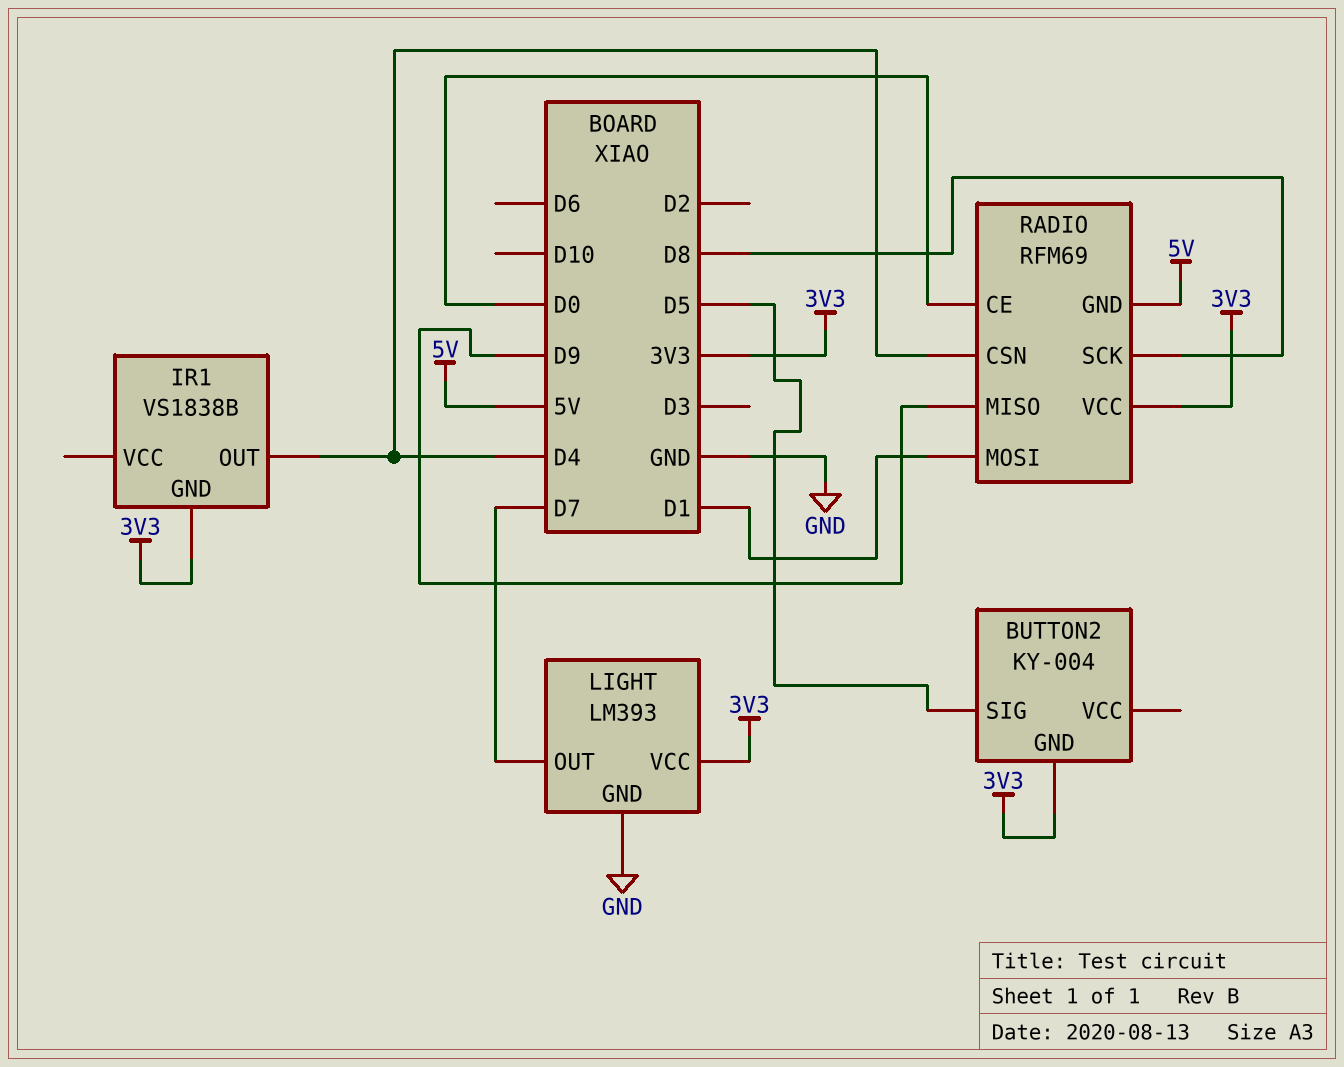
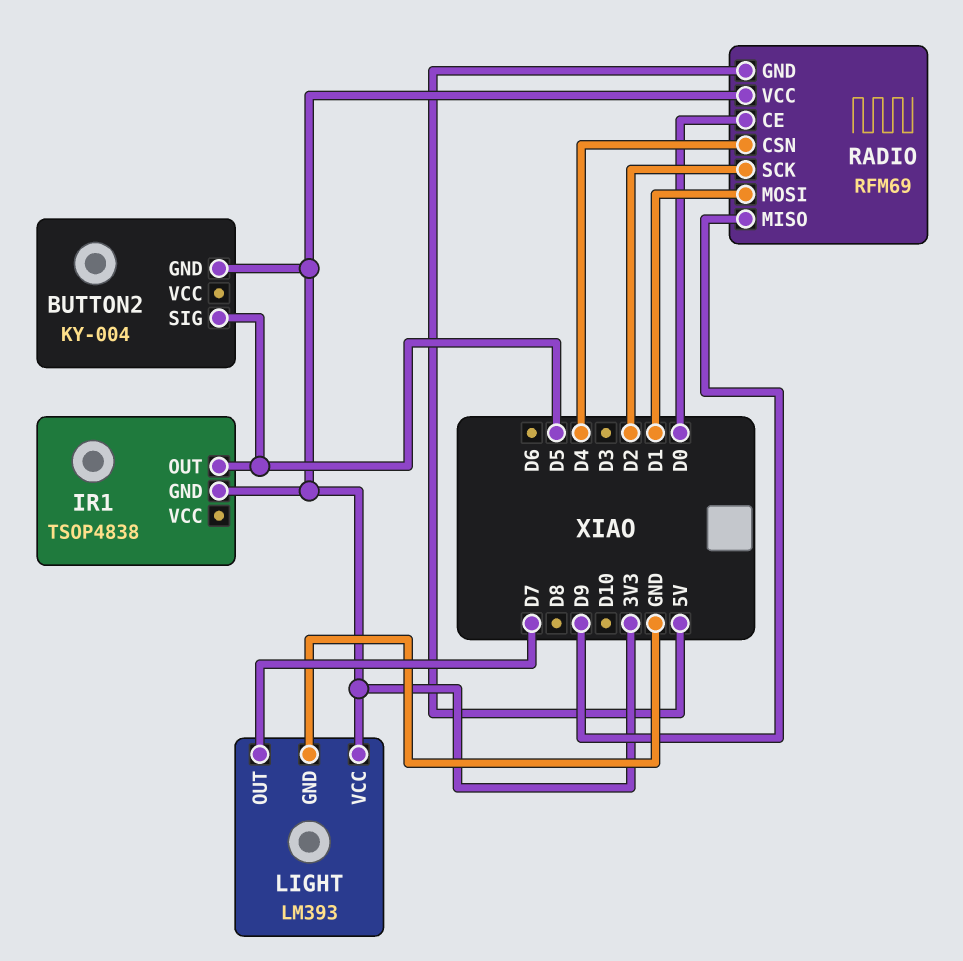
IR1: VS1838B -> TSOP4838
IR1 pin OUT: D4 -> D5
RADIO pin SCK: D8 -> D2

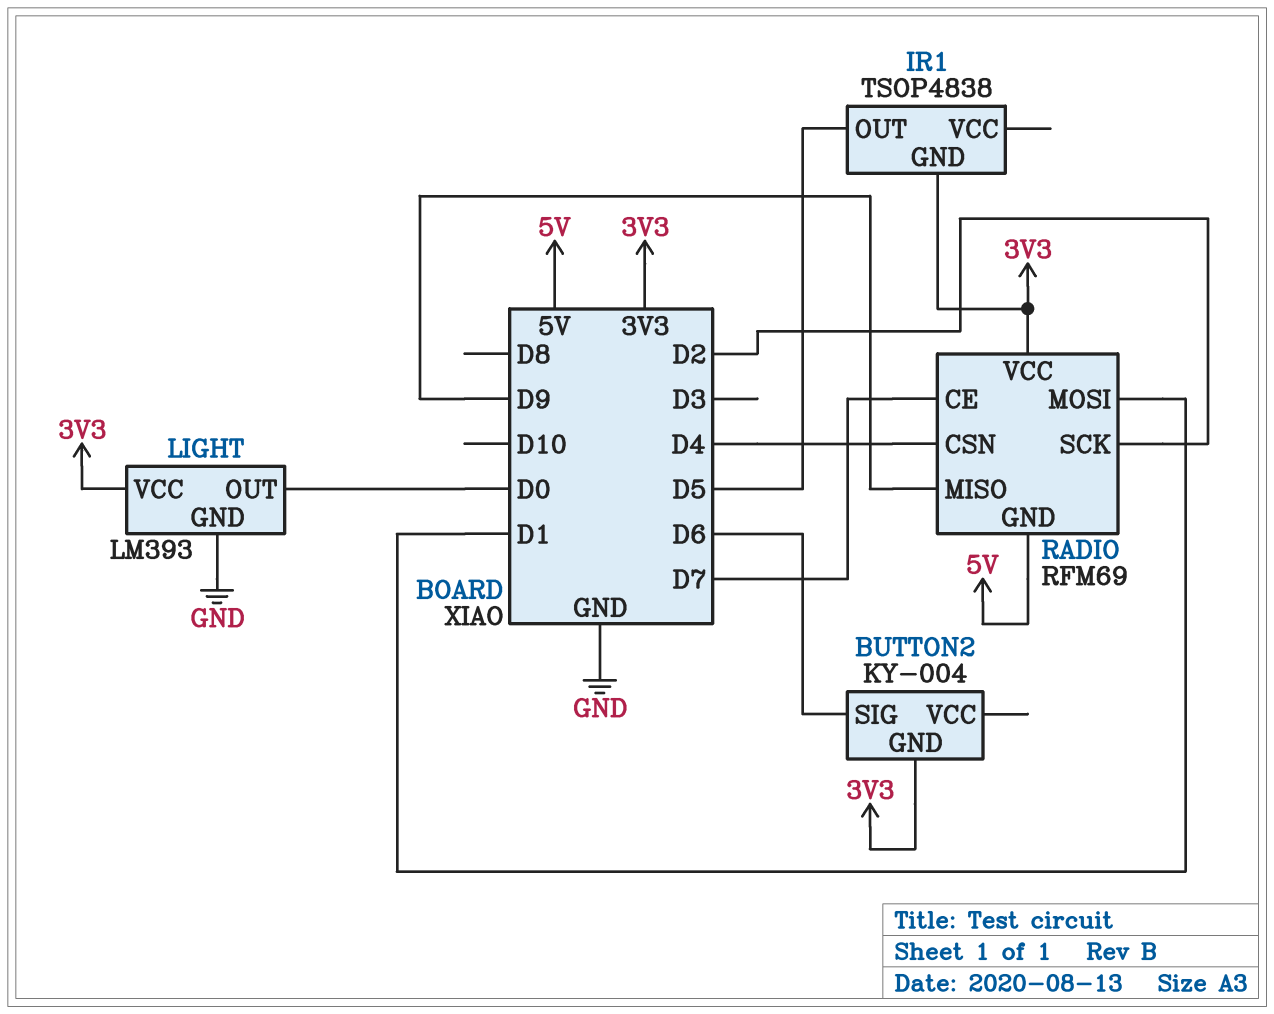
BUTTON2 pin SIG: D5 -> D6
LIGHT pin OUT: D7 -> D0
RADIO pin CE: D0 -> D7

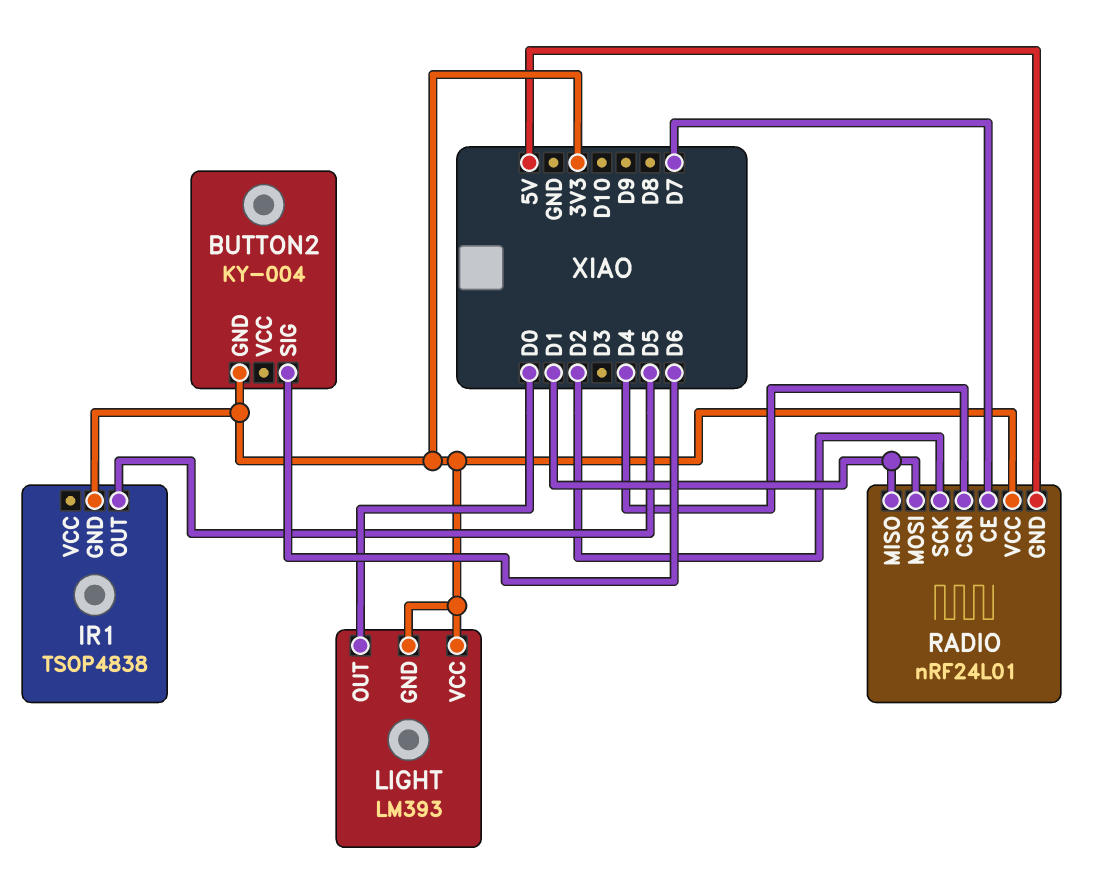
LIGHT pin GND: GND -> 3V3
RADIO: RFM69 -> nRF24L01
RADIO pin MISO: D9 -> D1

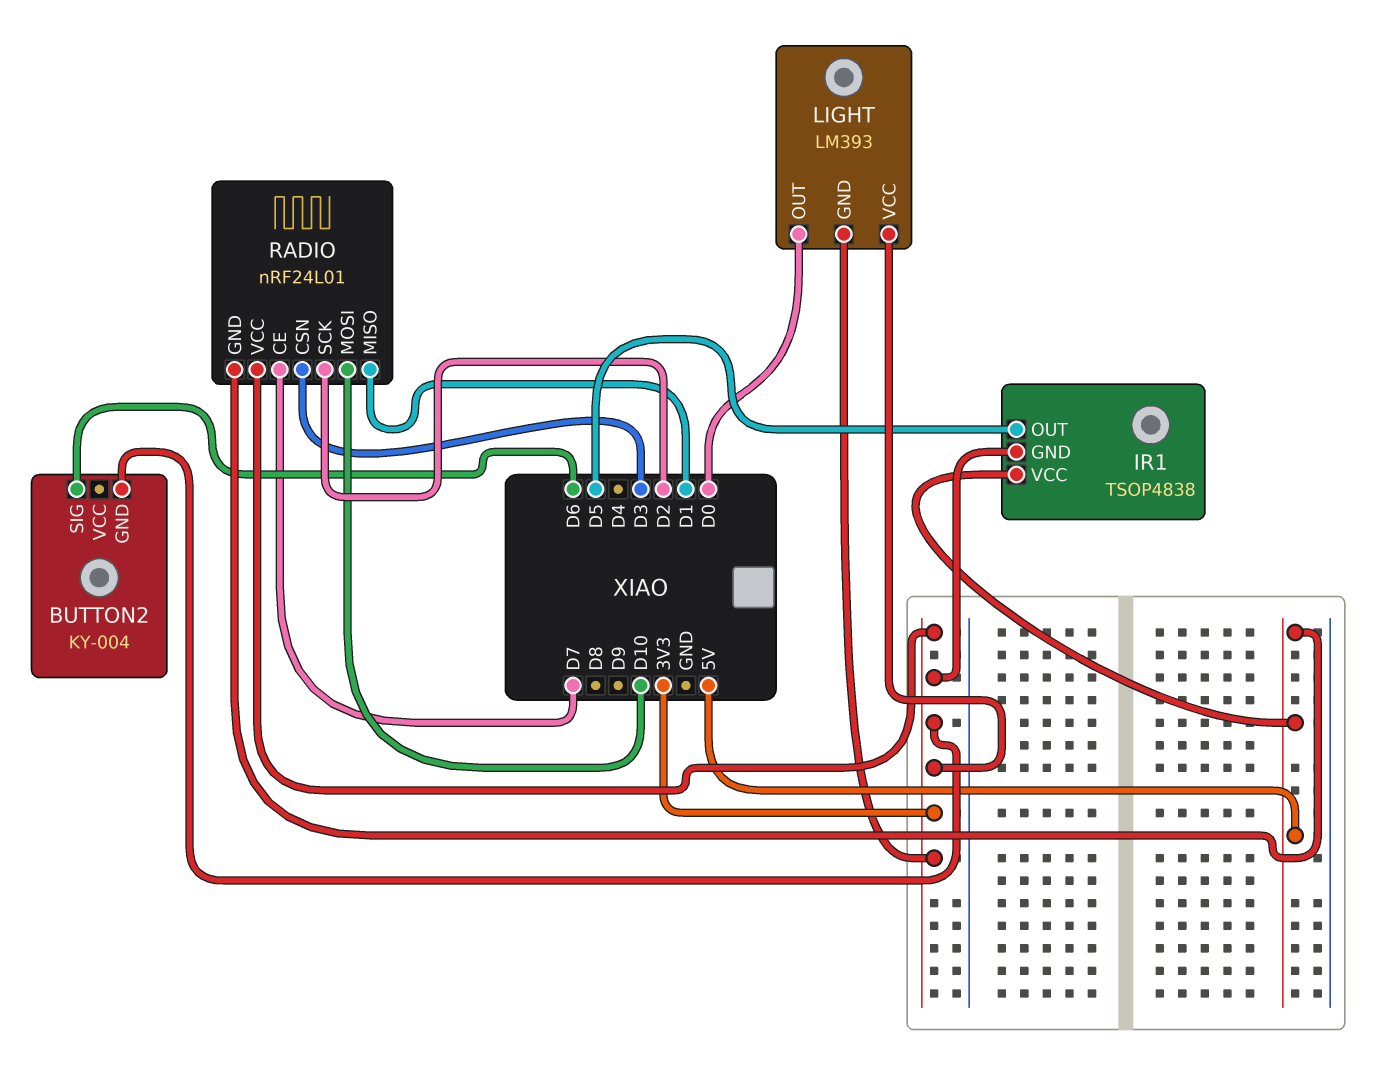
IR1 pin VCC: none -> 5V
RADIO pin CSN: D4 -> D3
RADIO pin MOSI: D1 -> D10

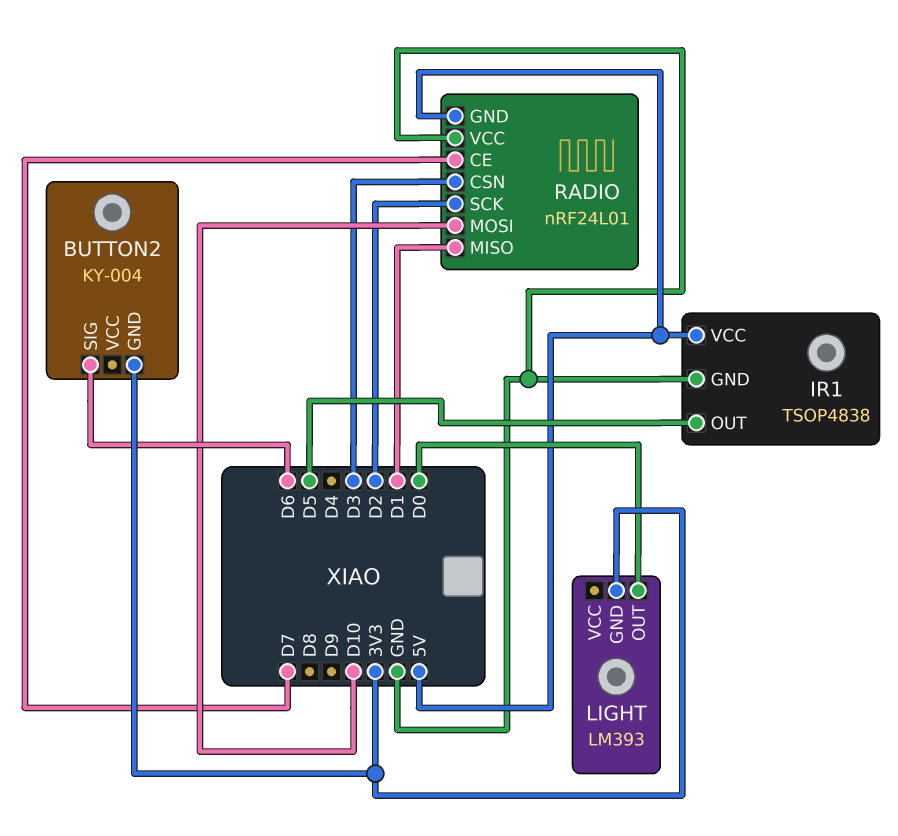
IR1 pin GND: 3V3 -> GND
LIGHT pin VCC: 3V3 -> none
RADIO pin VCC: 3V3 -> GND

